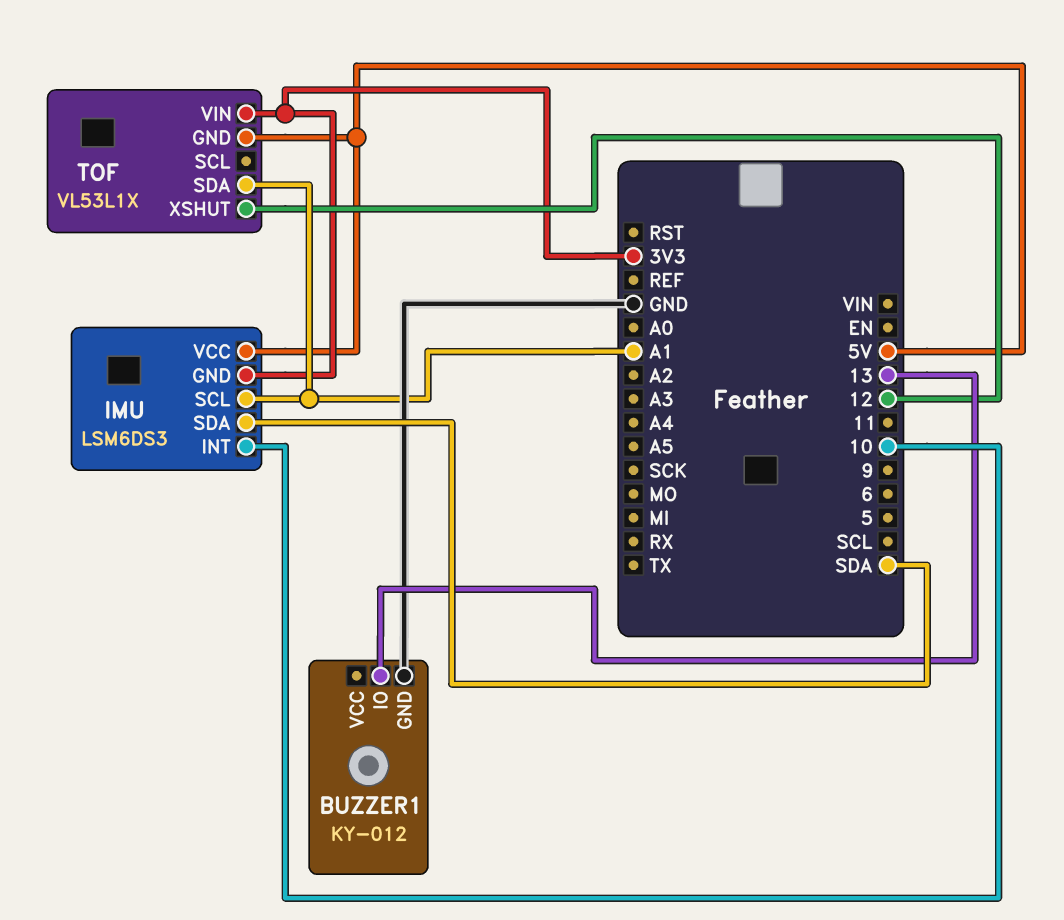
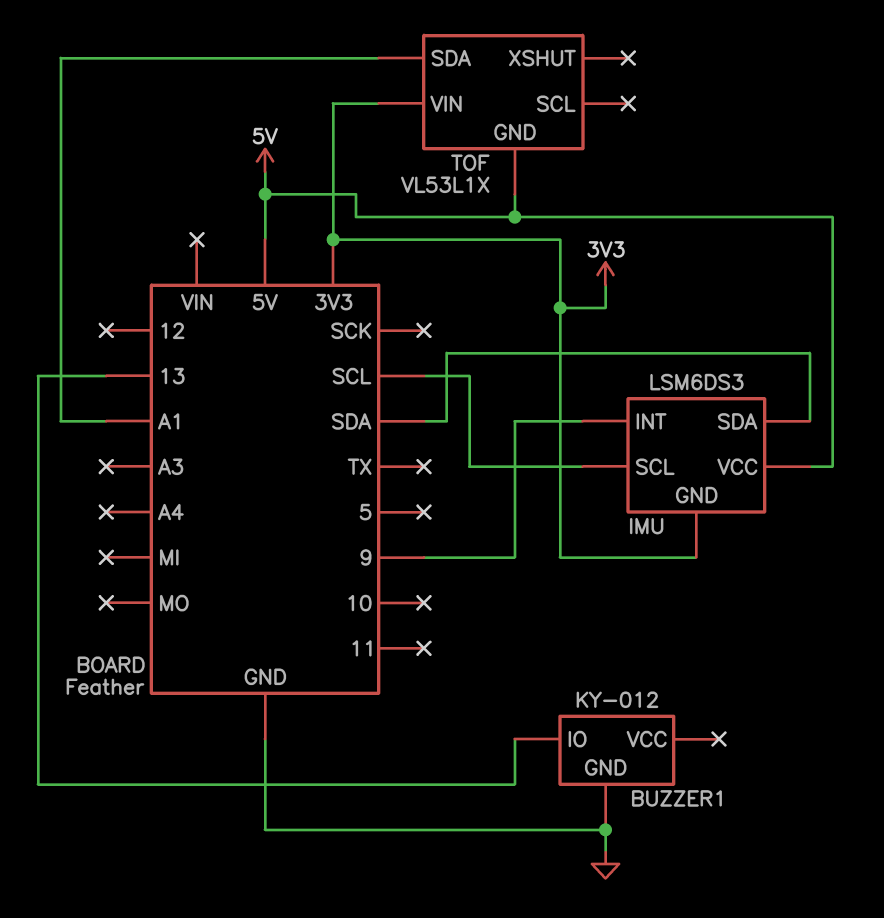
IMU pin INT: 10 -> 9
IMU pin SCL: A1 -> SCL
TOF pin XSHUT: 12 -> none

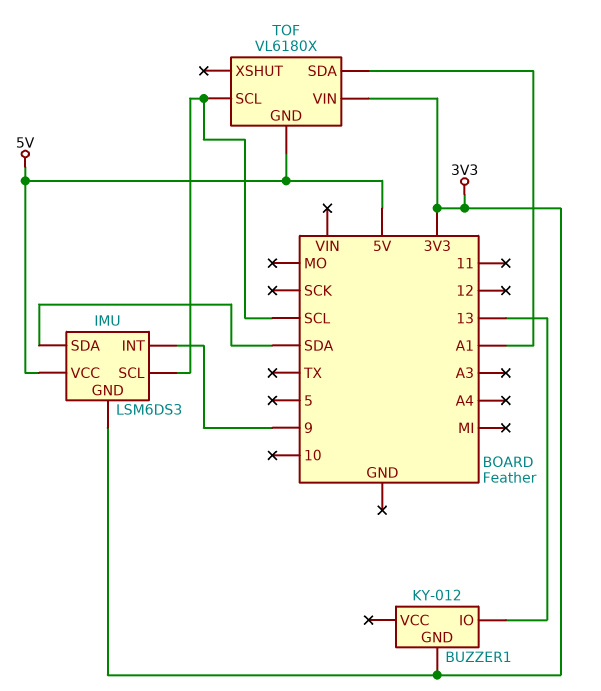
BUZZER1 pin GND: GND -> 3V3
TOF: VL53L1X -> VL6180X
TOF pin SCL: none -> SCL

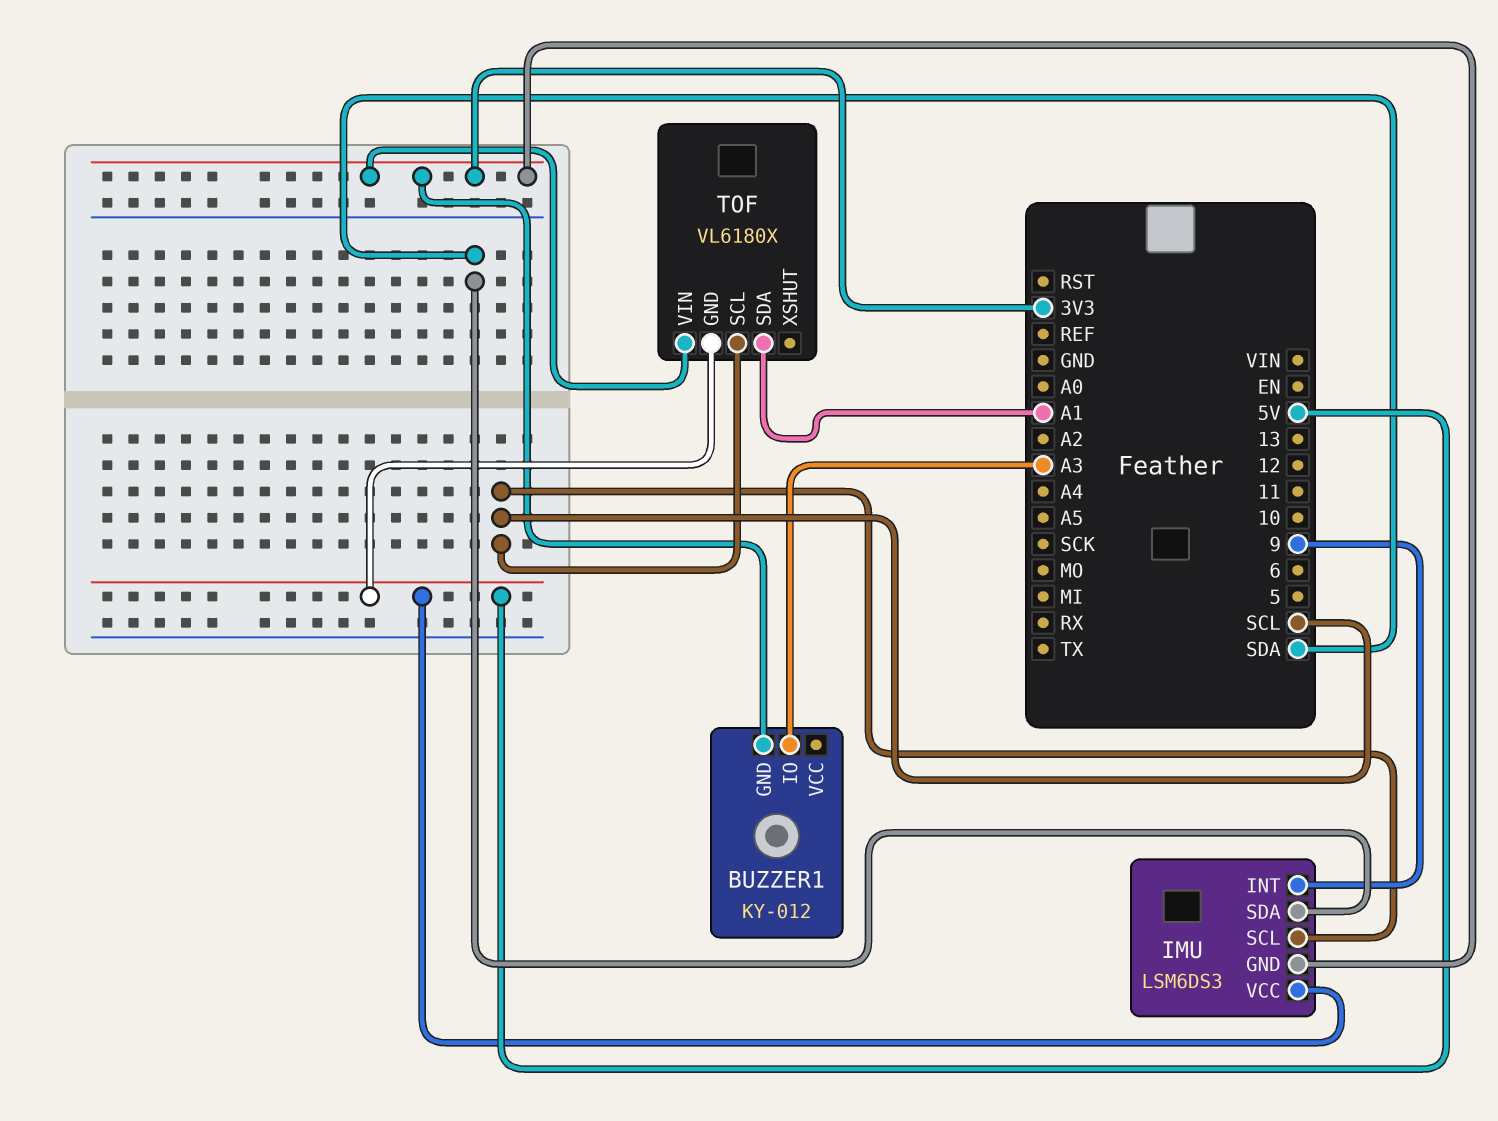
BUZZER1 pin IO: 13 -> A3

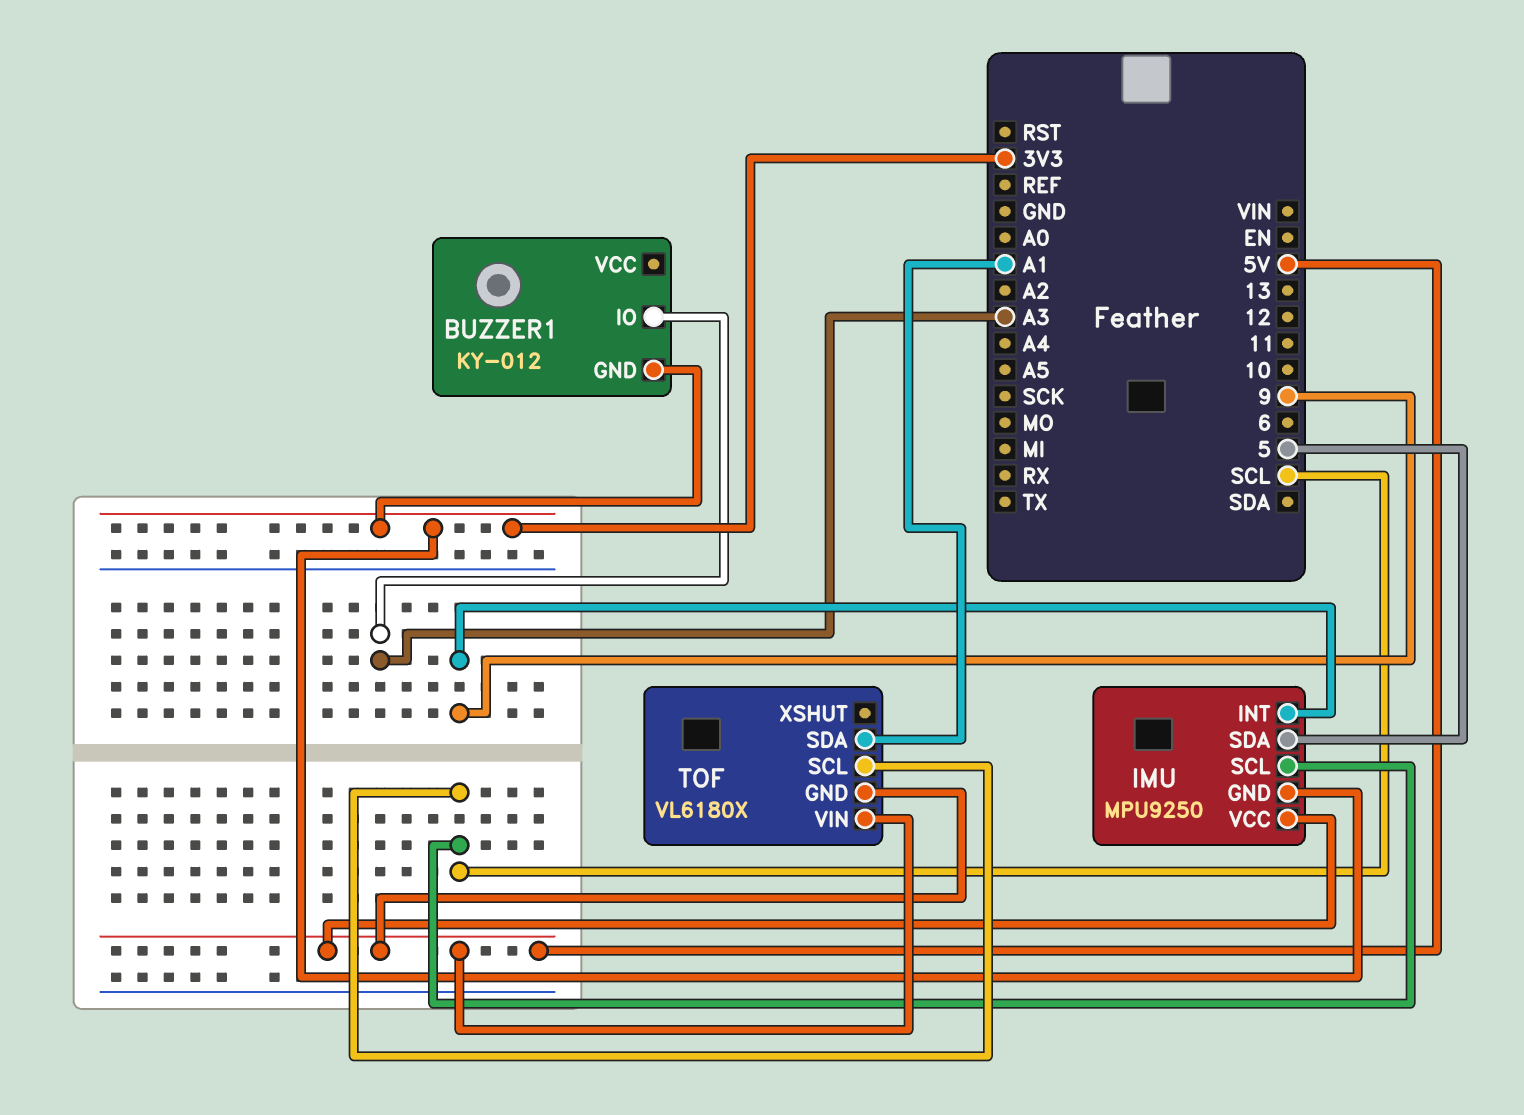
IMU: LSM6DS3 -> MPU9250
IMU pin SDA: SDA -> 5
TOF pin VIN: 3V3 -> 5V

